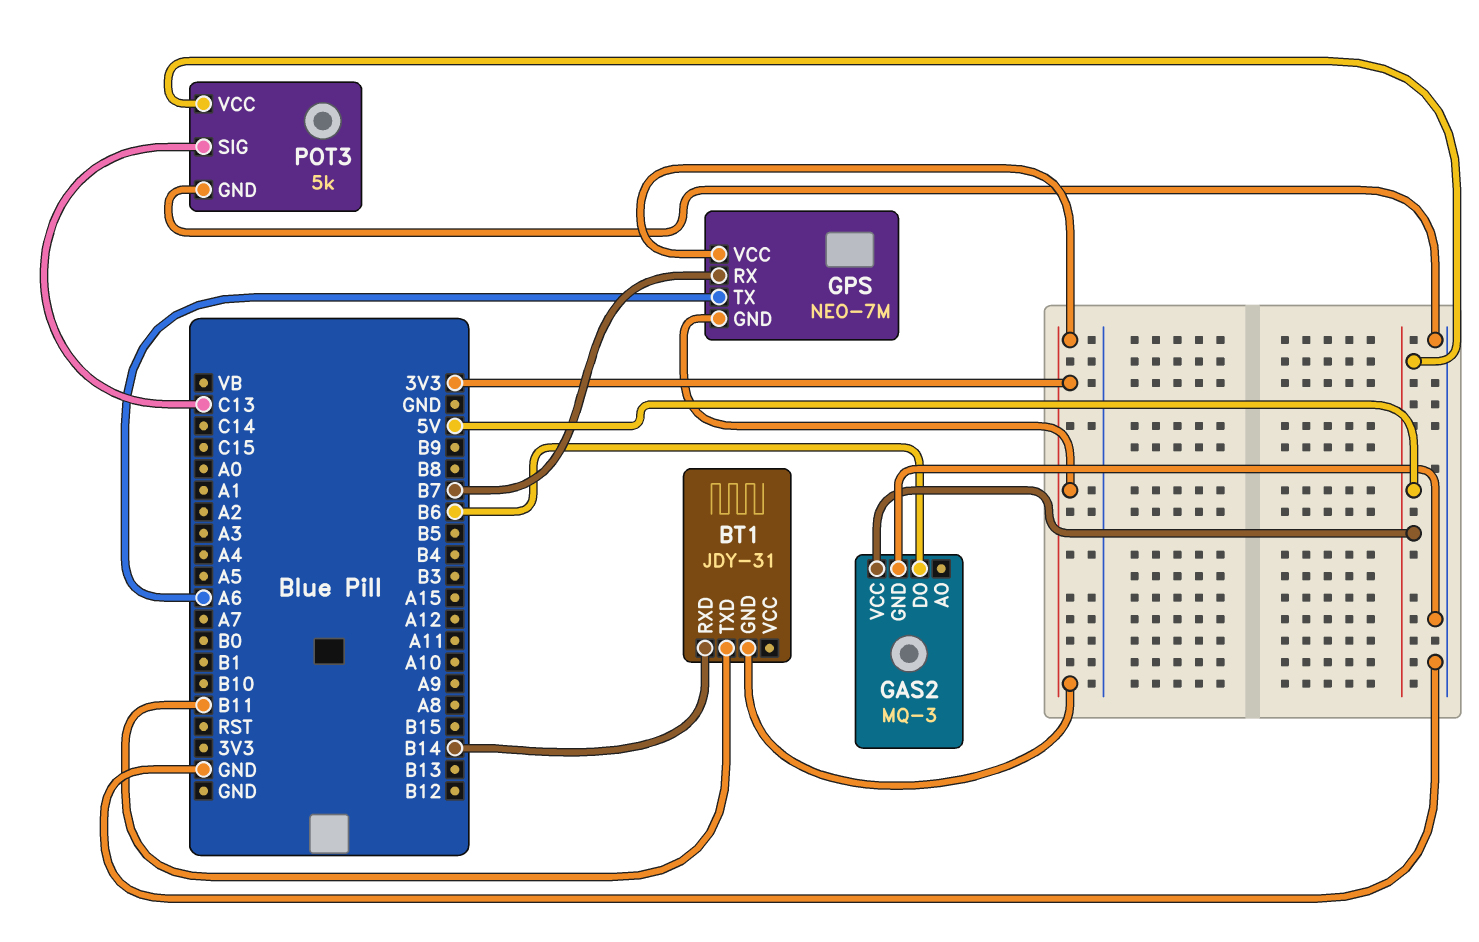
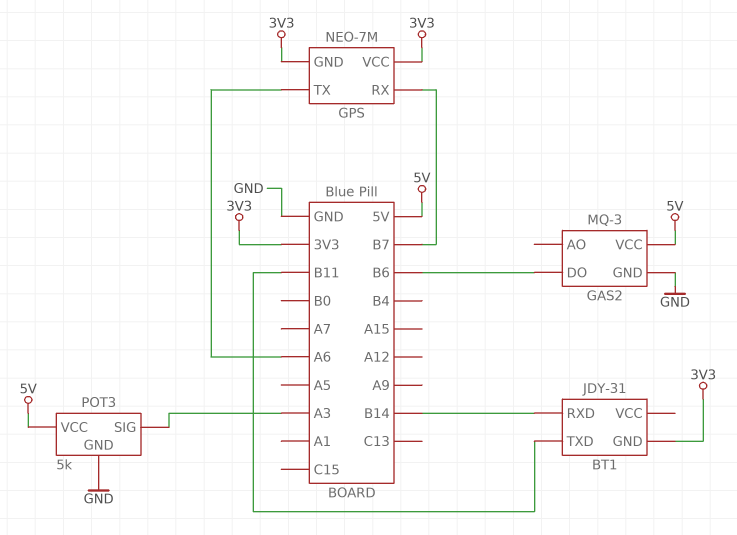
POT3 pin SIG: C13 -> A3

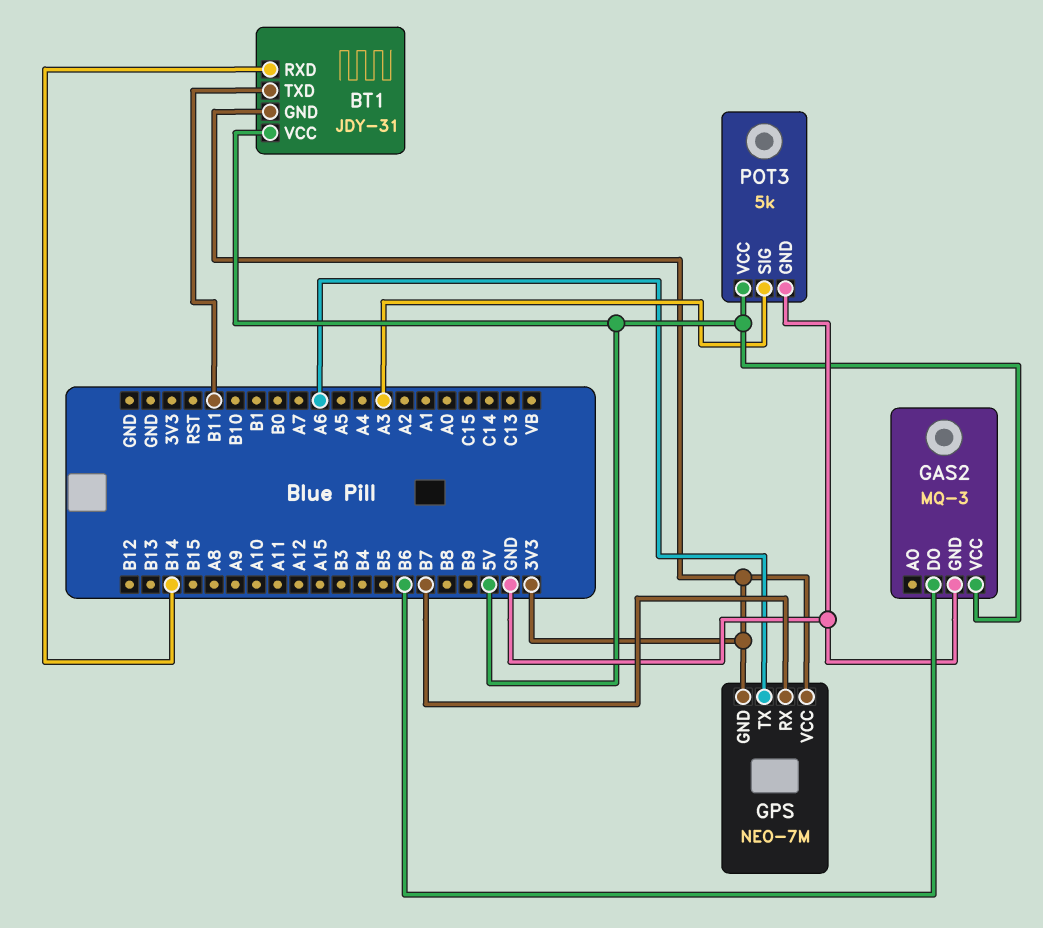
BT1 pin VCC: none -> 5V

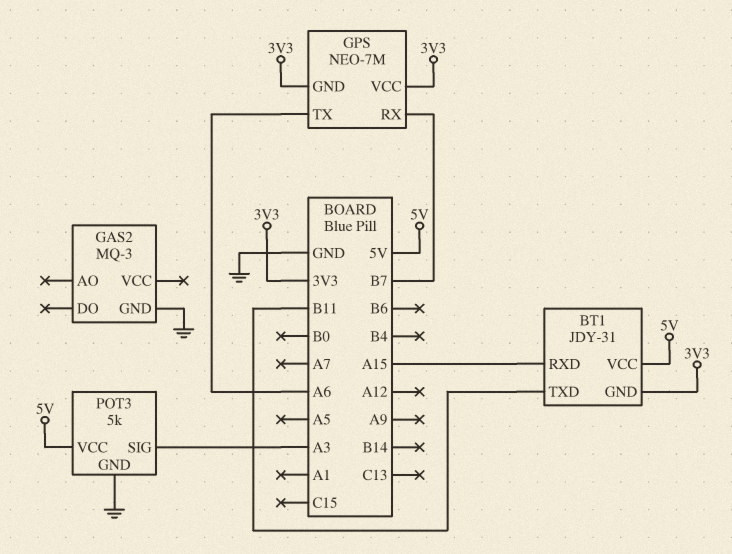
BT1 pin RXD: B14 -> A15
GAS2 pin DO: B6 -> none
GAS2 pin VCC: 5V -> none

